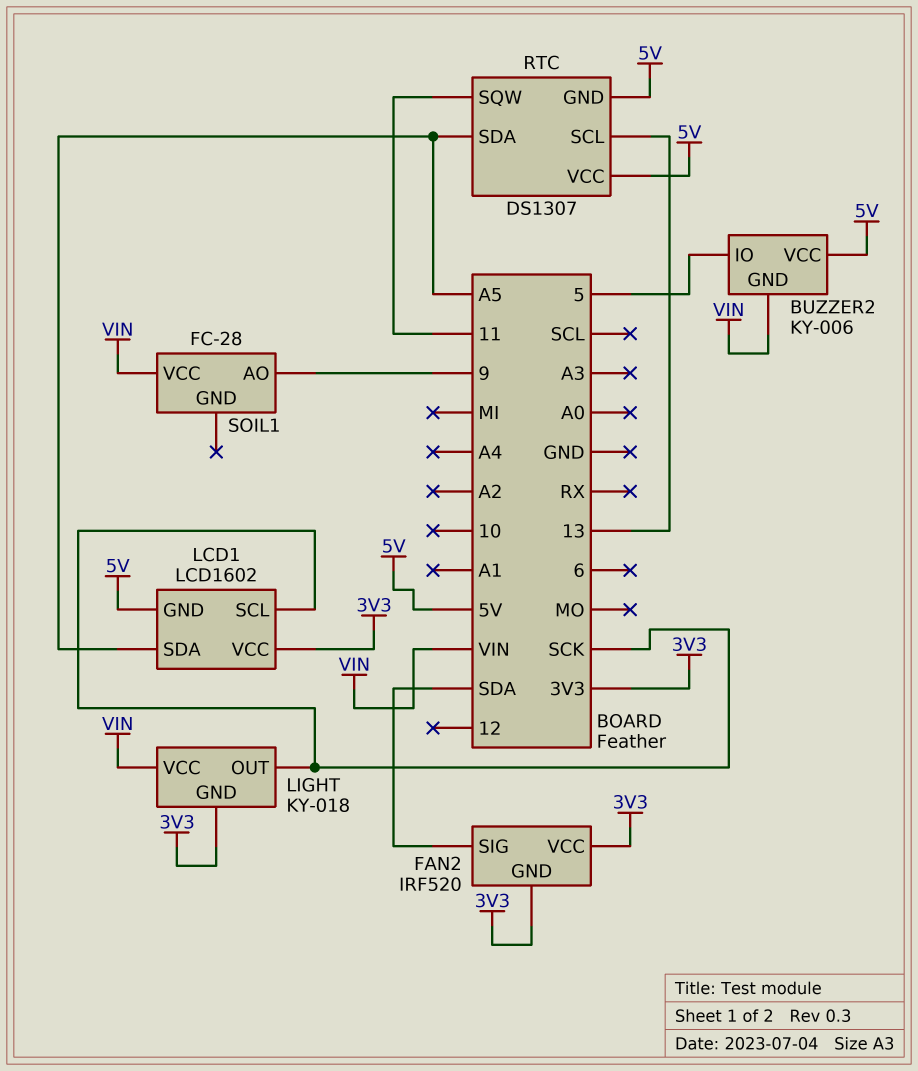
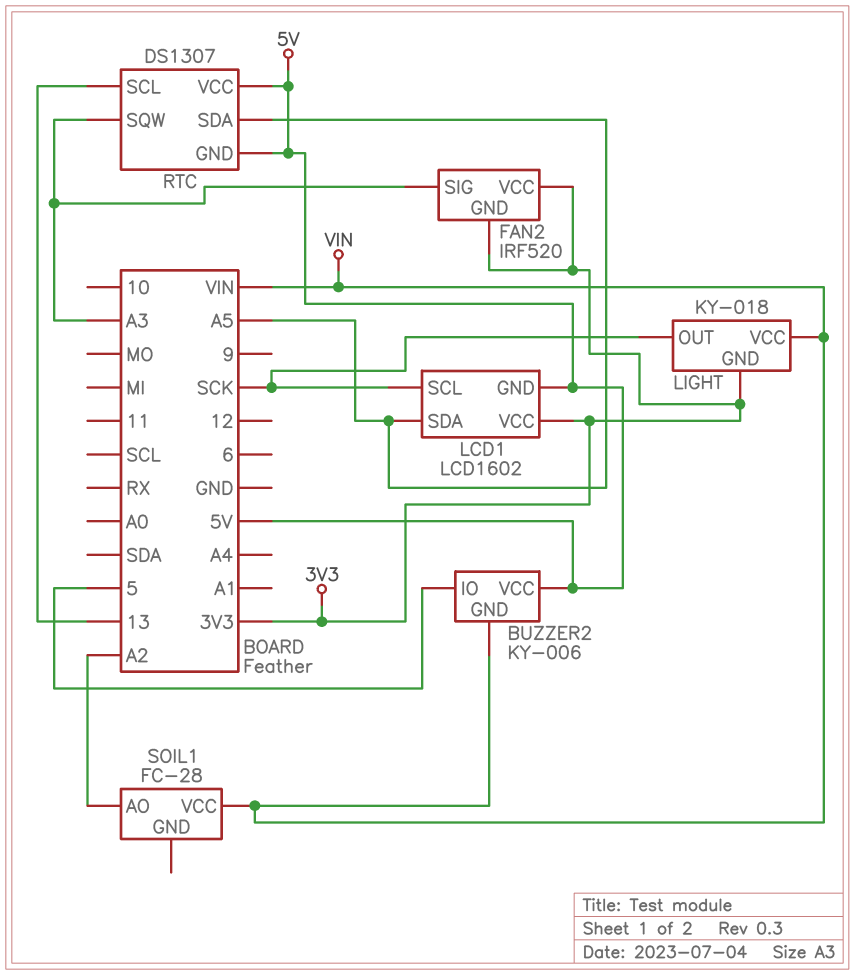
FAN2 pin SIG: SDA -> A3
RTC pin SQW: 11 -> A3
SOIL1 pin AO: 9 -> A2

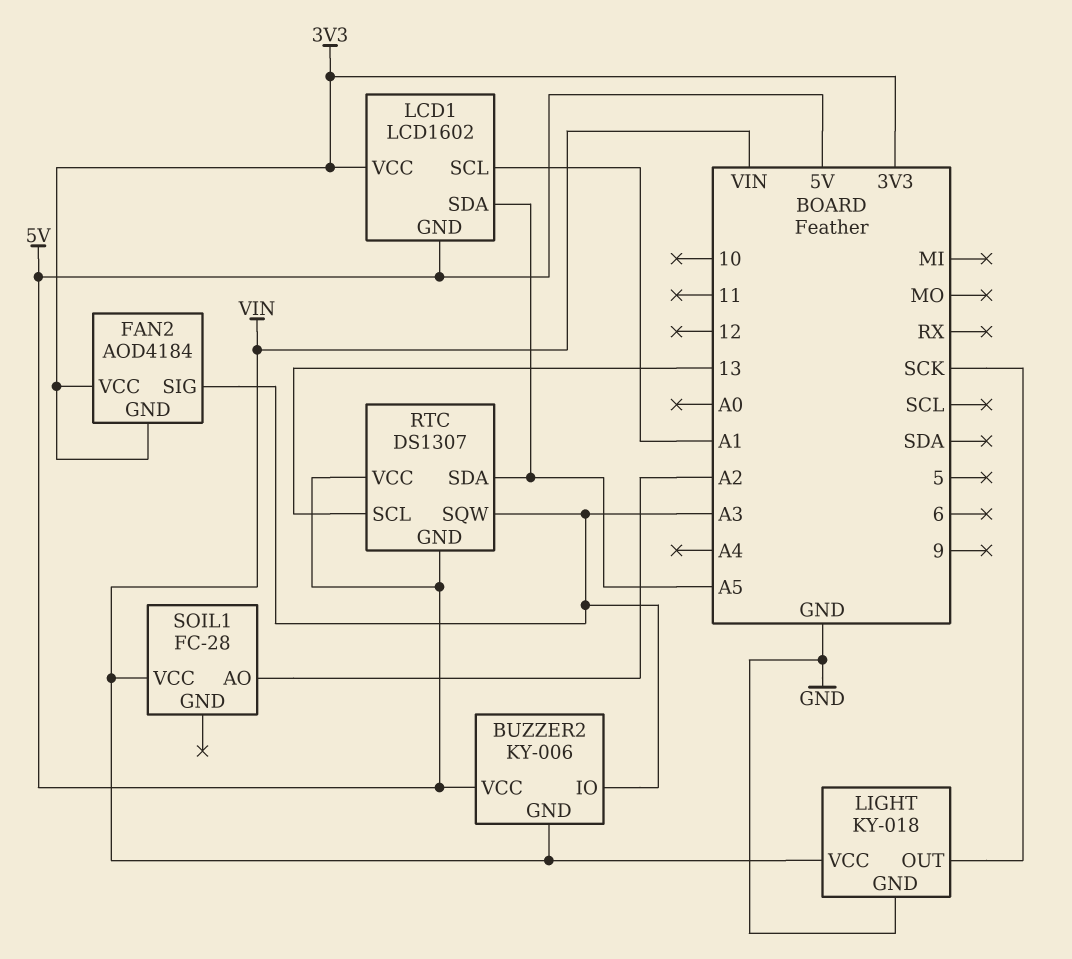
BUZZER2 pin IO: 5 -> A3
FAN2: IRF520 -> AOD4184
LCD1 pin SCL: SCK -> A1
LIGHT pin GND: 3V3 -> GND

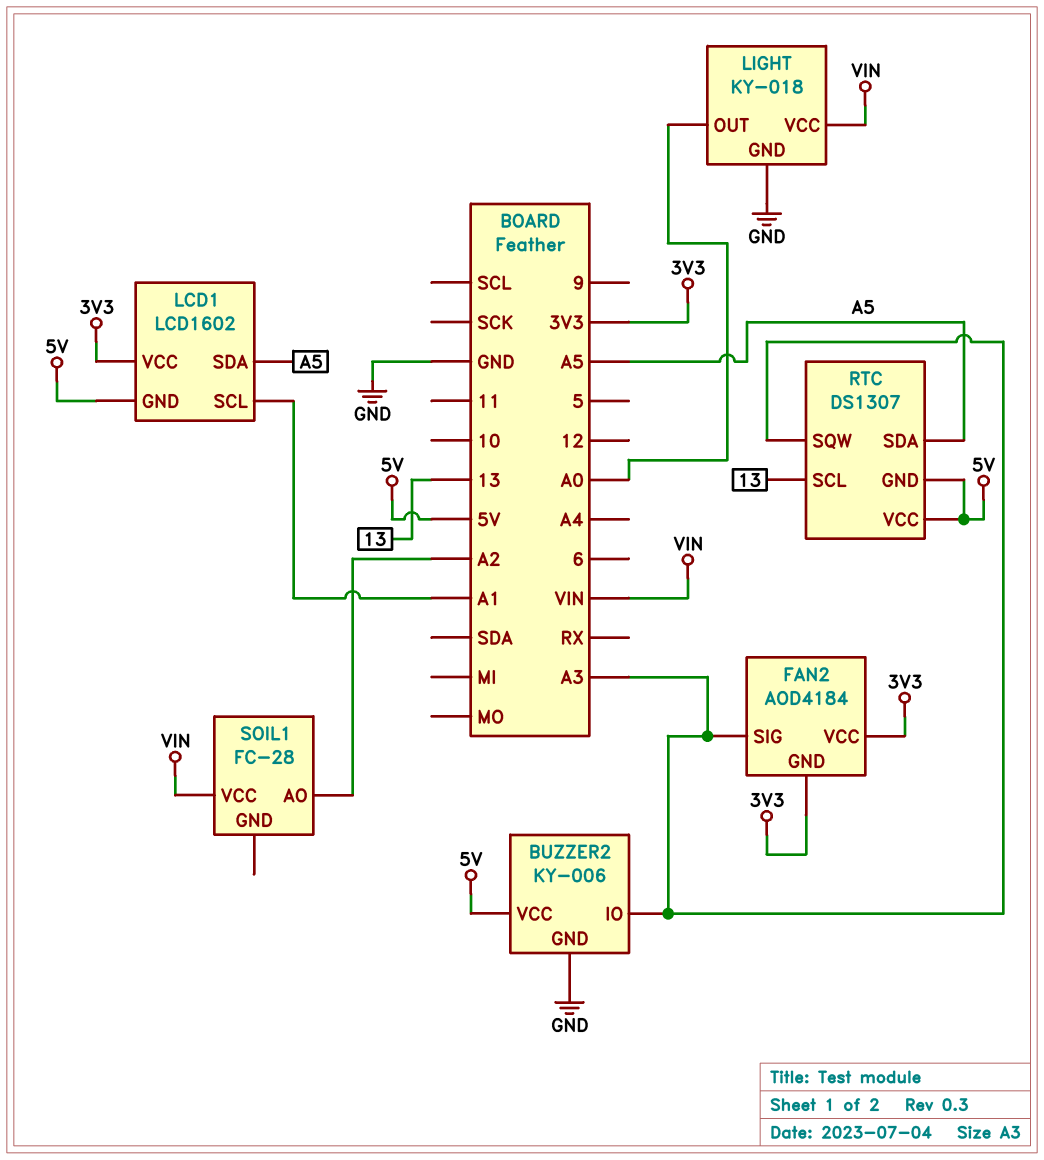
BUZZER2 pin GND: VIN -> GND
LIGHT pin OUT: SCK -> A0

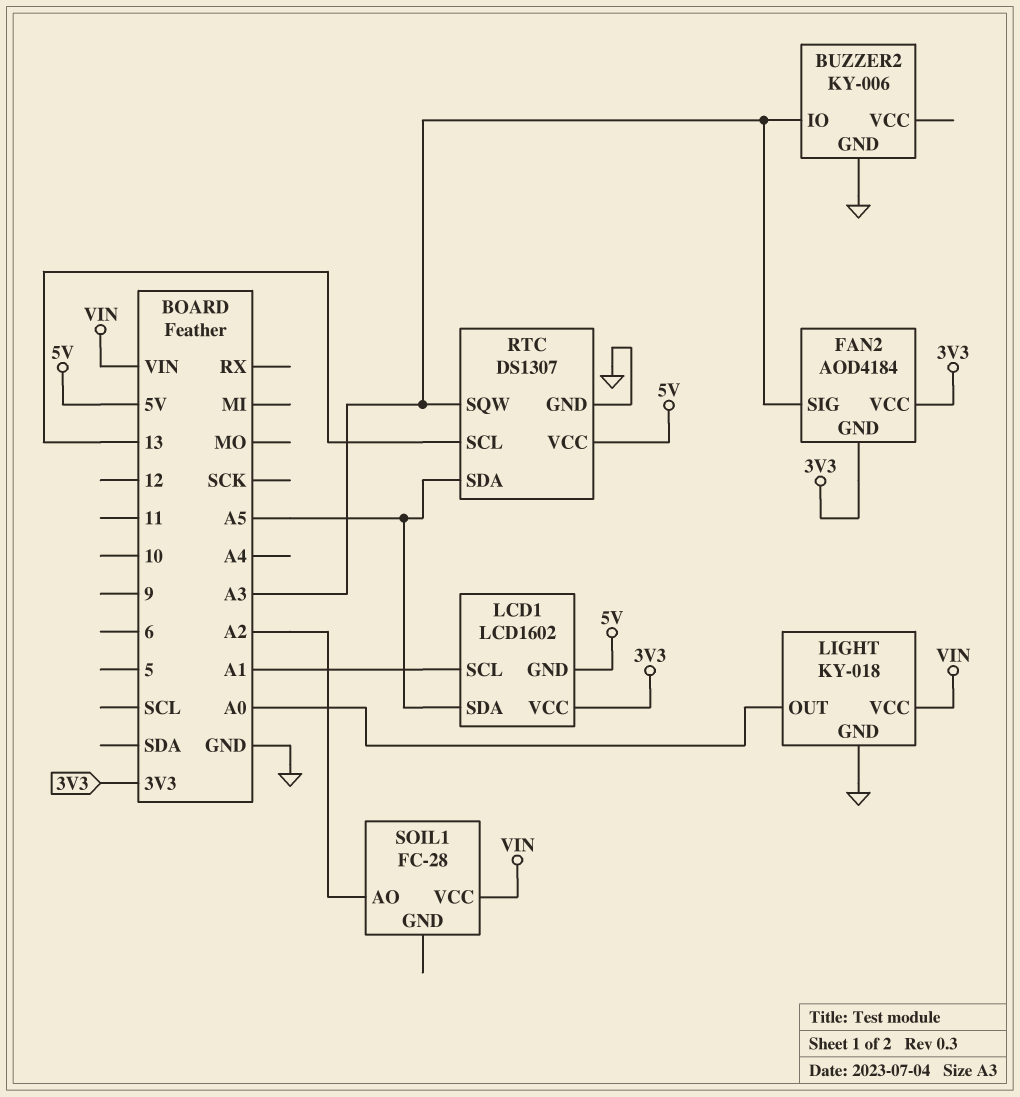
BUZZER2 pin VCC: 5V -> none
RTC pin GND: 5V -> GND

